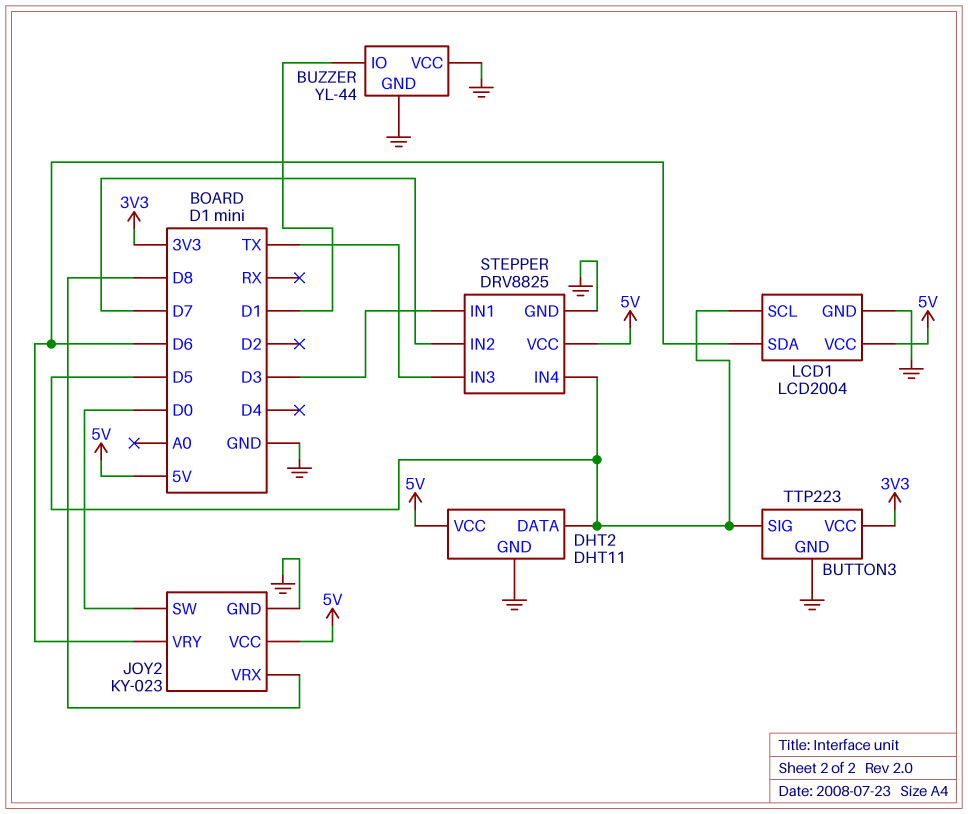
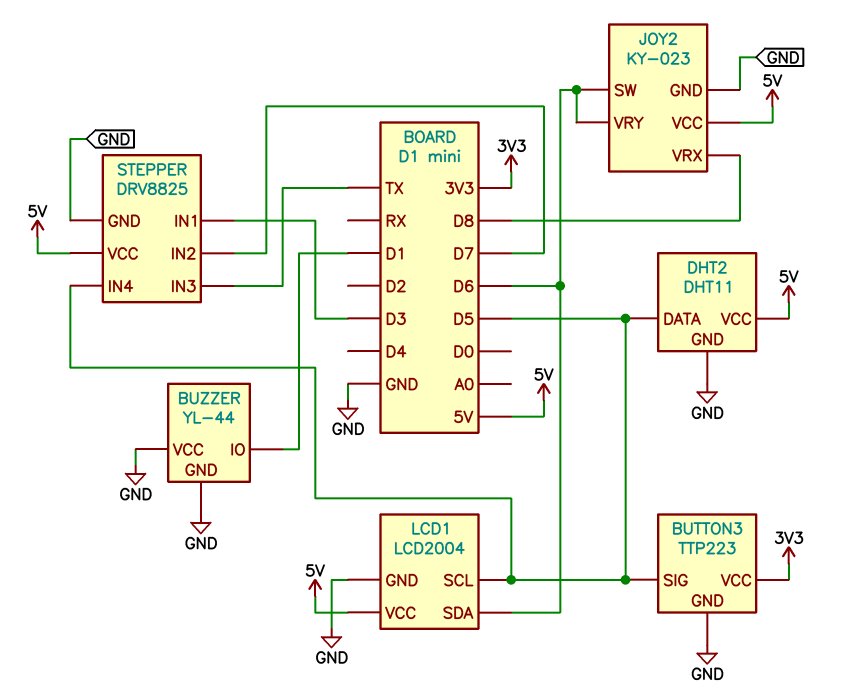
JOY2 pin SW: D0 -> D6

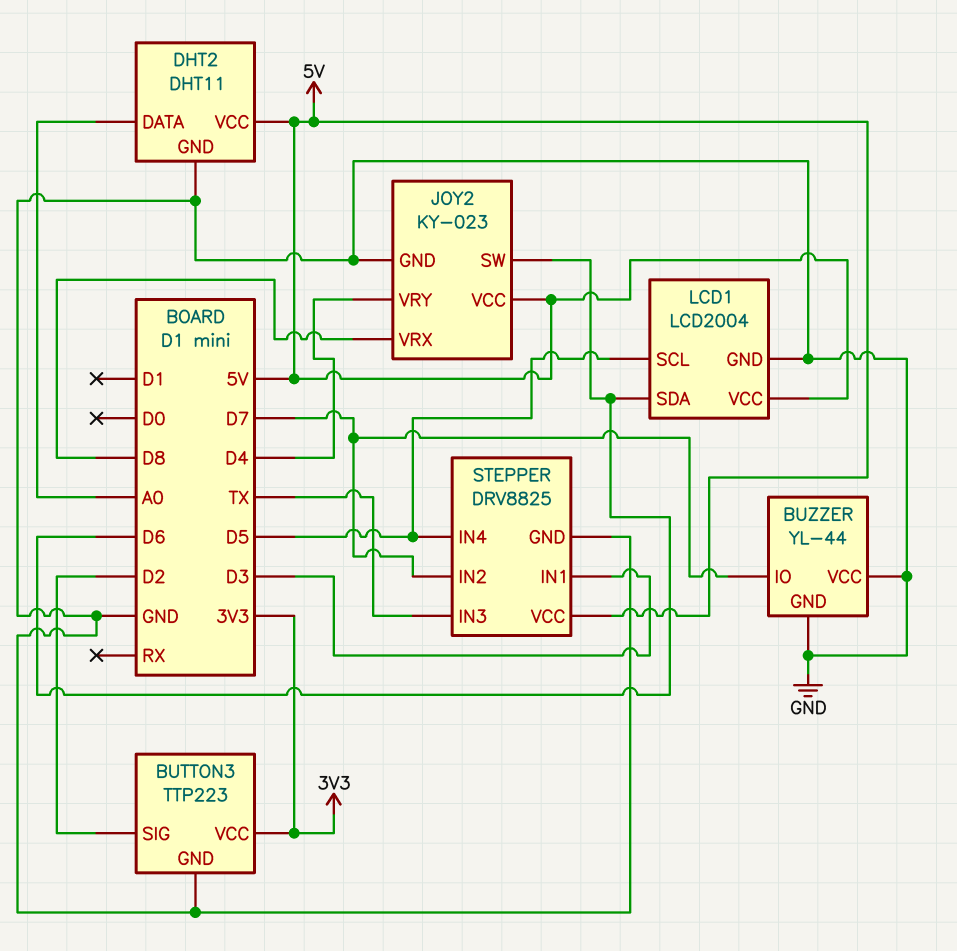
BUTTON3 pin SIG: D5 -> D2
BUZZER pin IO: D1 -> D7
DHT2 pin DATA: D5 -> A0
JOY2 pin VRY: D6 -> D4

